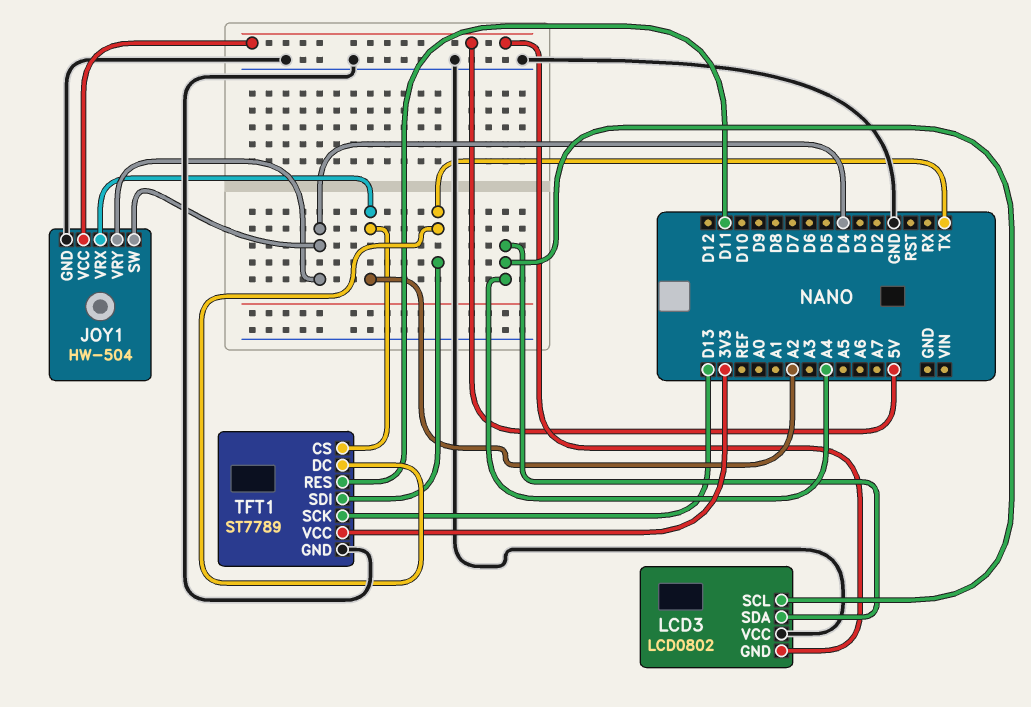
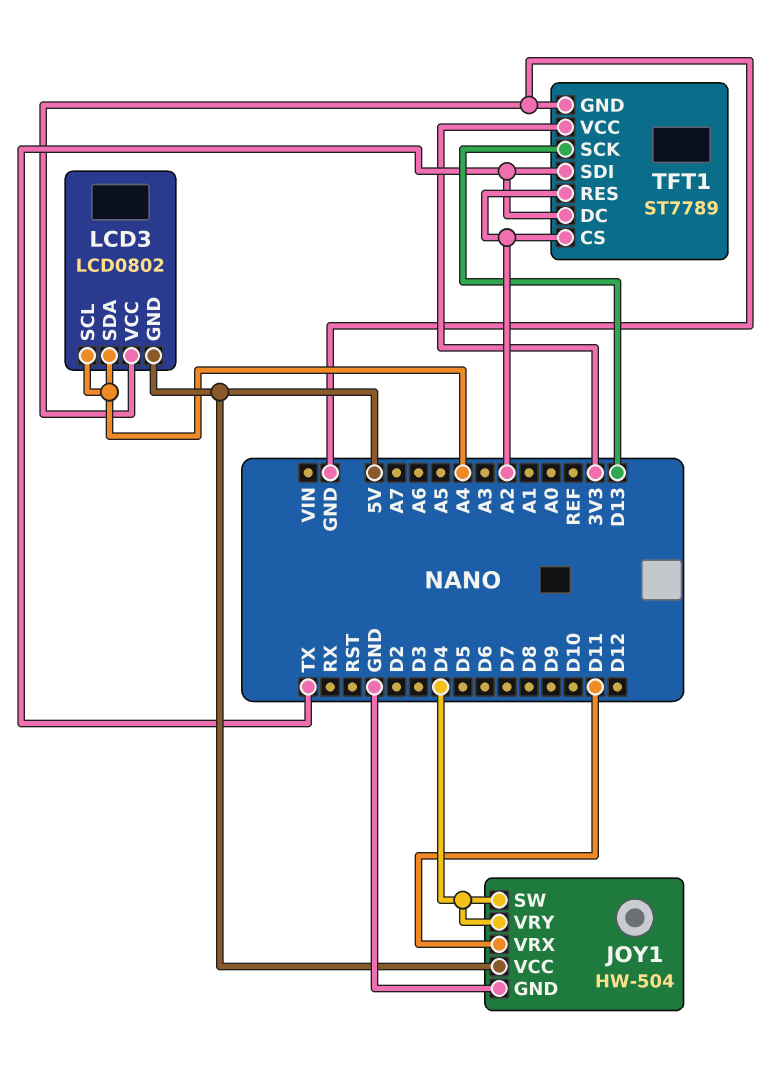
JOY1 pin VRX: A2 -> D11
TFT1 pin RES: D11 -> A2

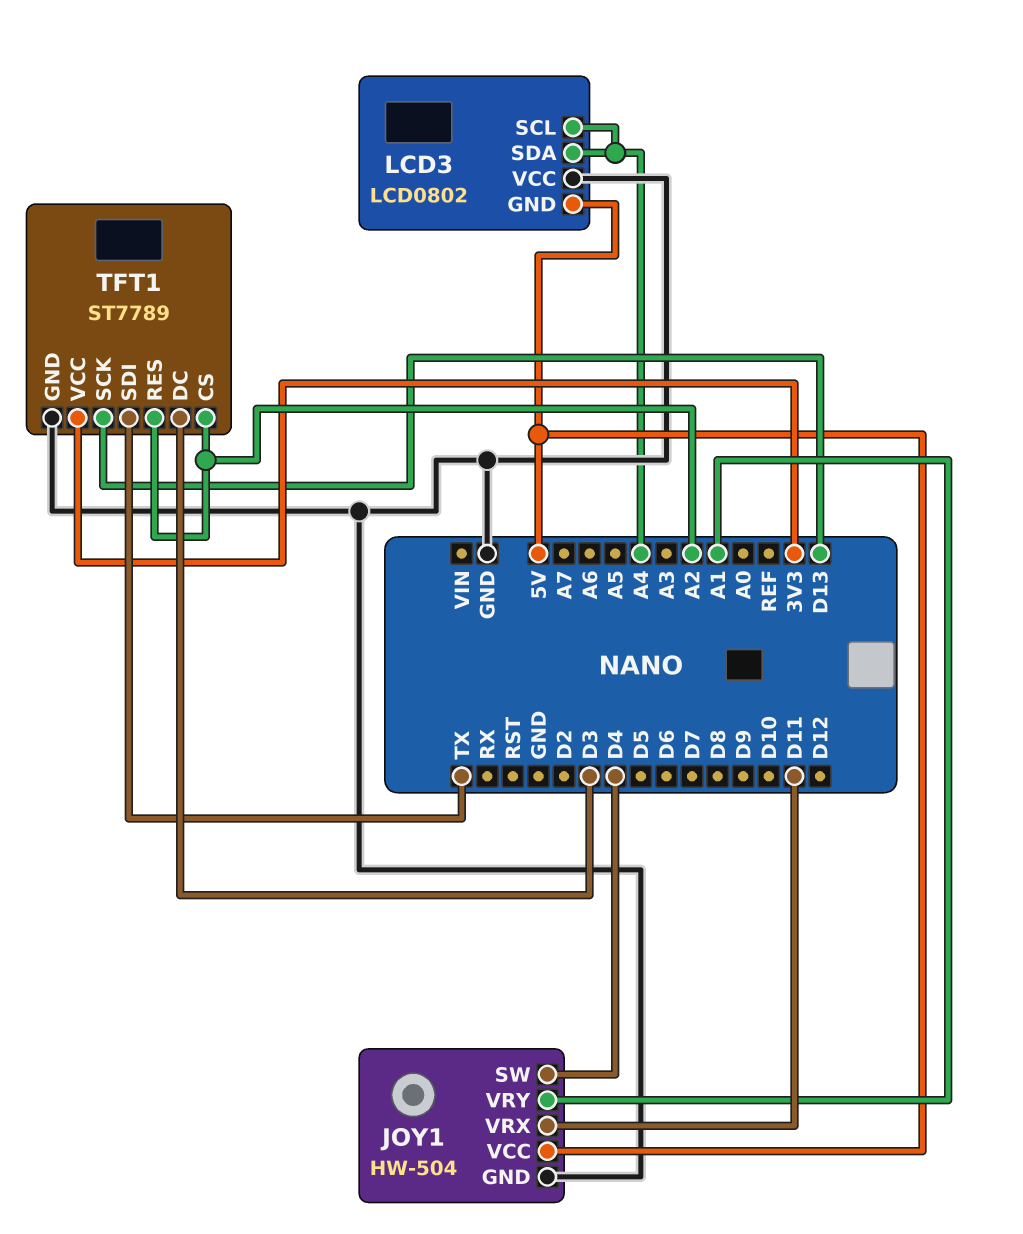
JOY1 pin VRY: D4 -> A1
TFT1 pin DC: TX -> D3

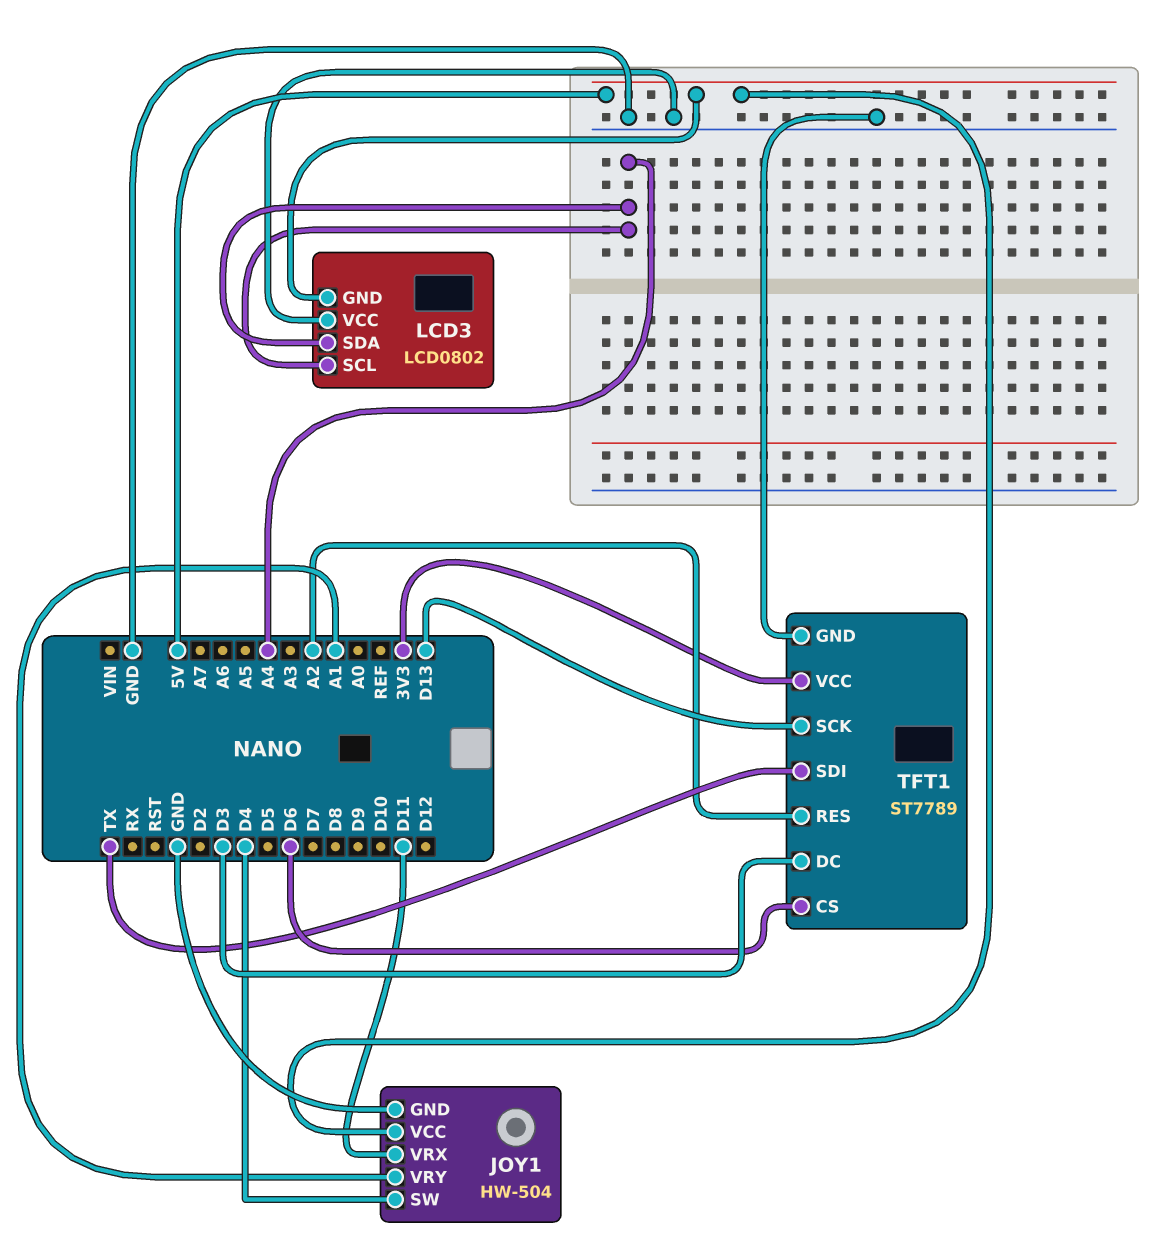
TFT1 pin CS: A2 -> D6

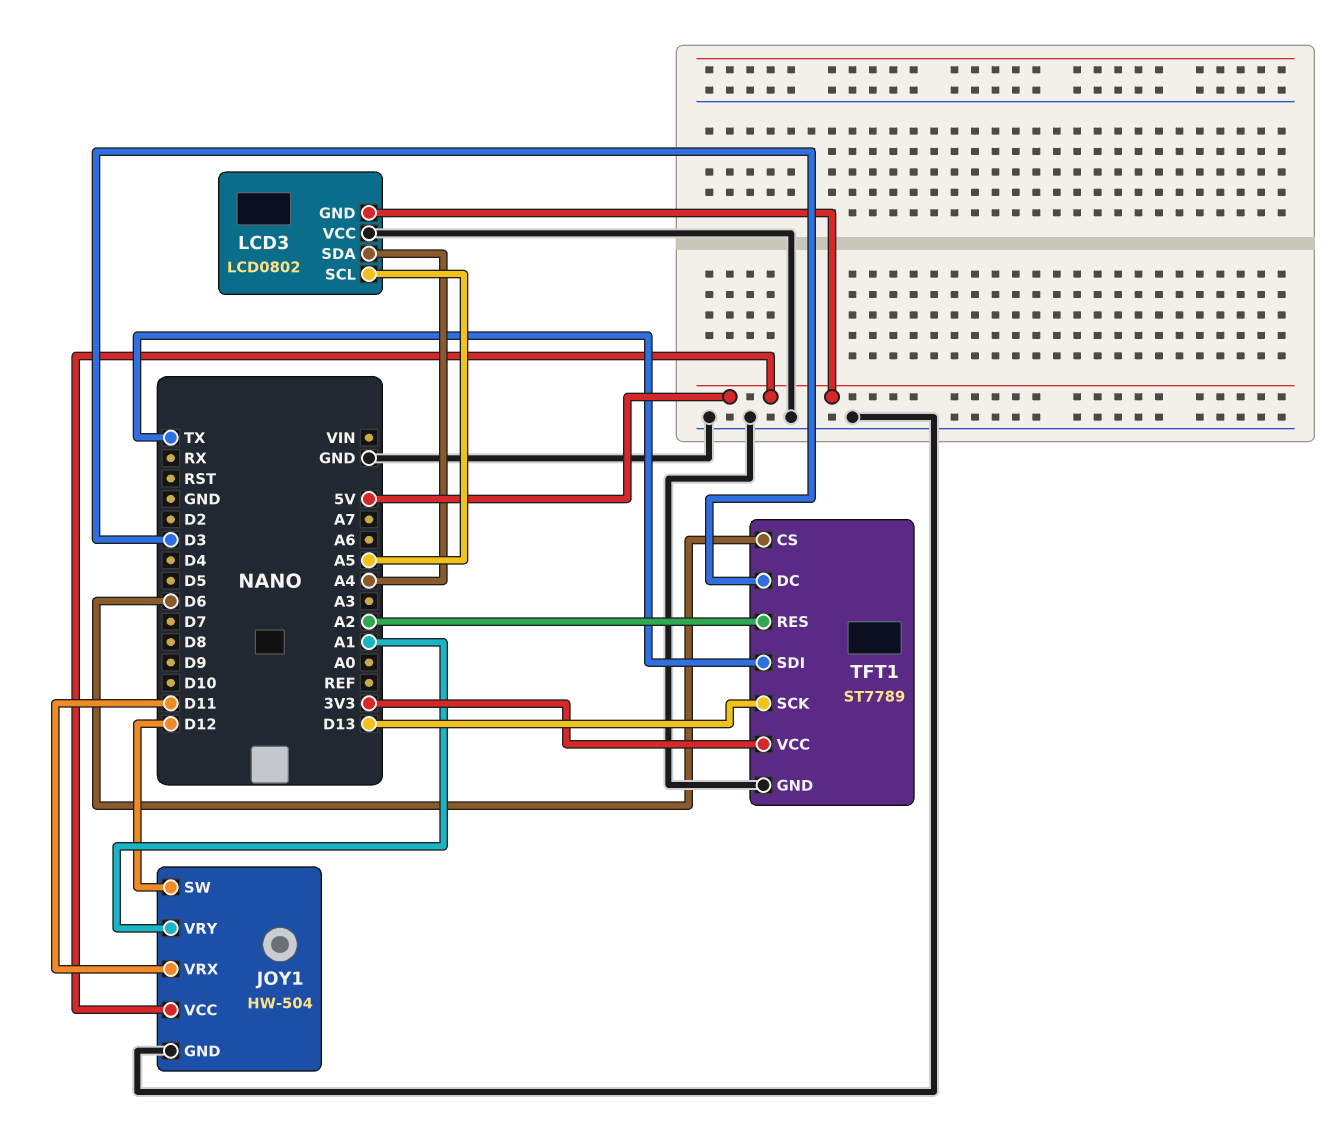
JOY1 pin SW: D4 -> D12
LCD3 pin SCL: A4 -> A5

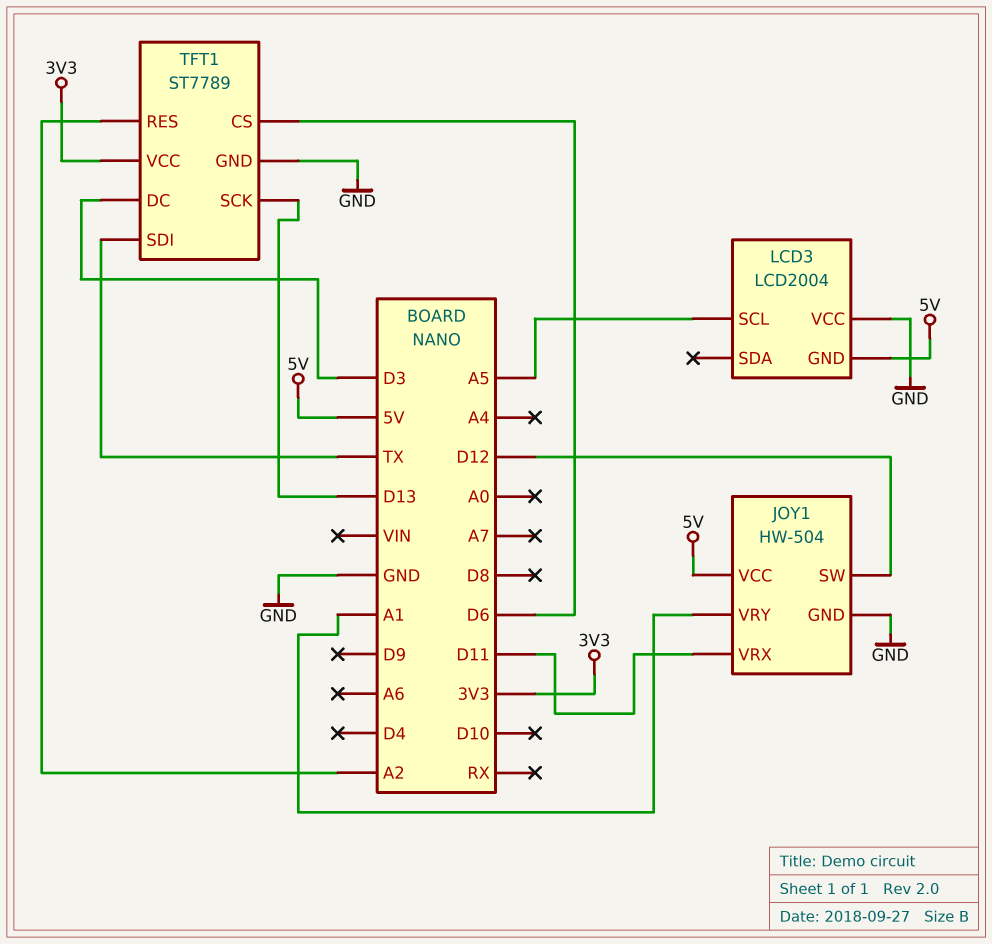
LCD3: LCD0802 -> LCD2004
LCD3 pin SDA: A4 -> none

